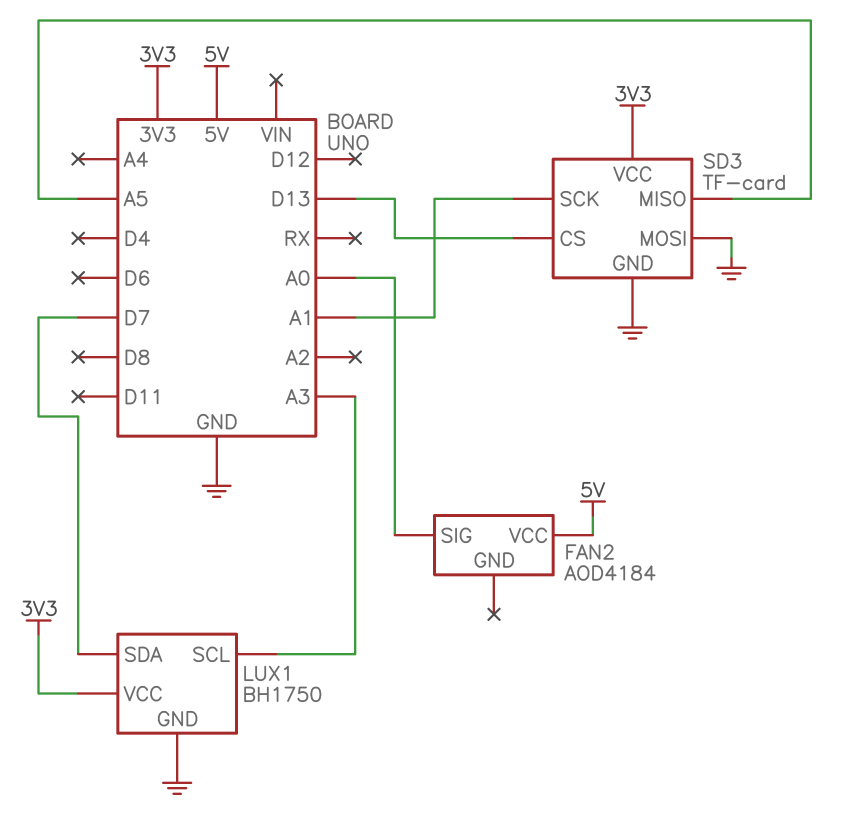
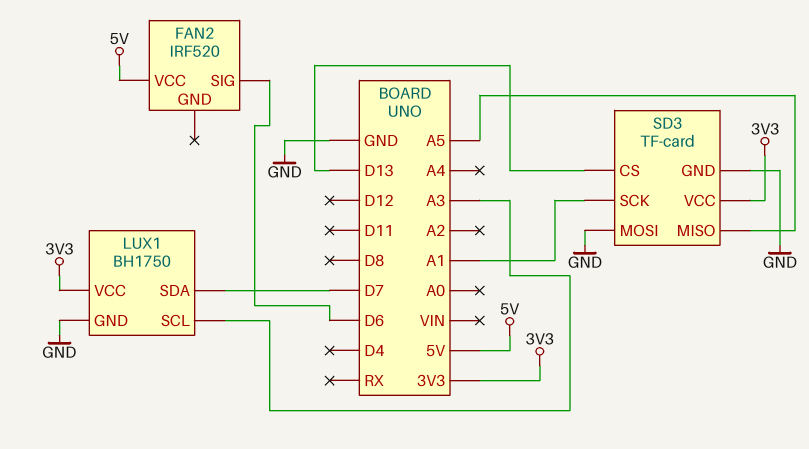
FAN2: AOD4184 -> IRF520
FAN2 pin SIG: A0 -> D6

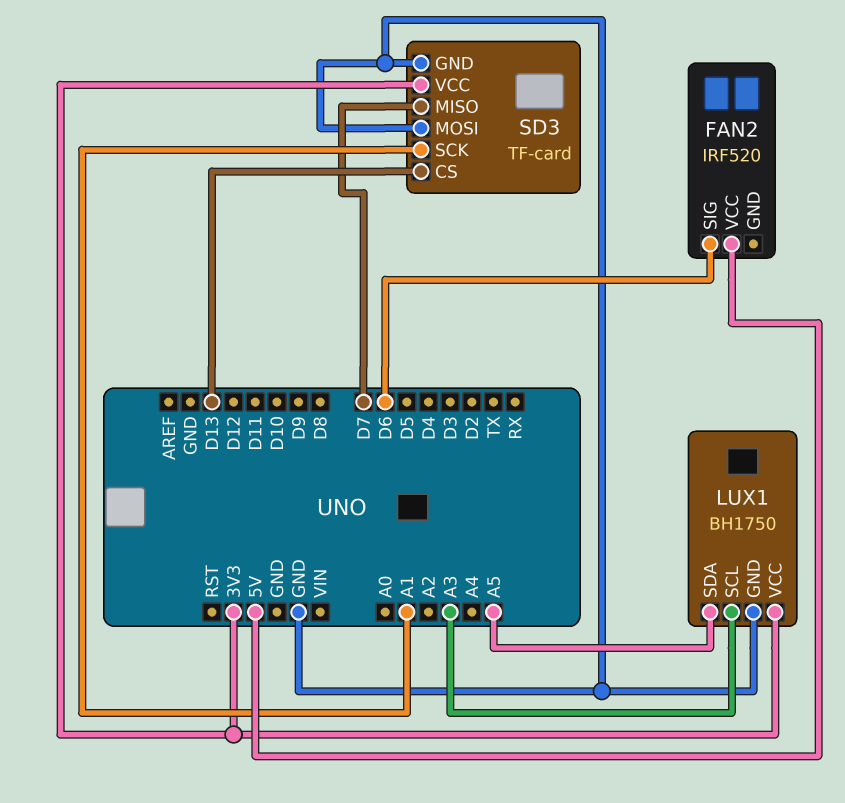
LUX1 pin SDA: D7 -> A5
SD3 pin MISO: A5 -> D7

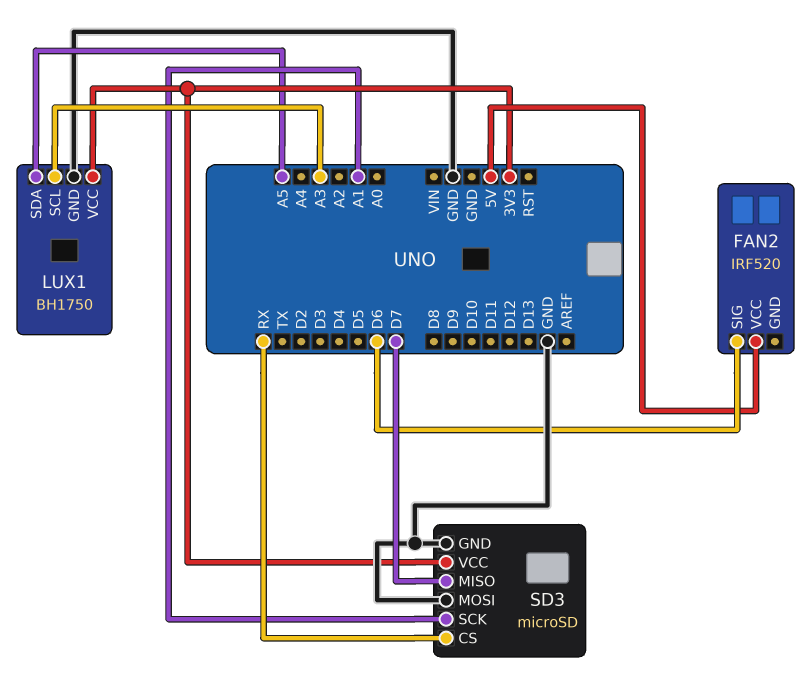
SD3: TF-card -> microSD
SD3 pin CS: D13 -> RX

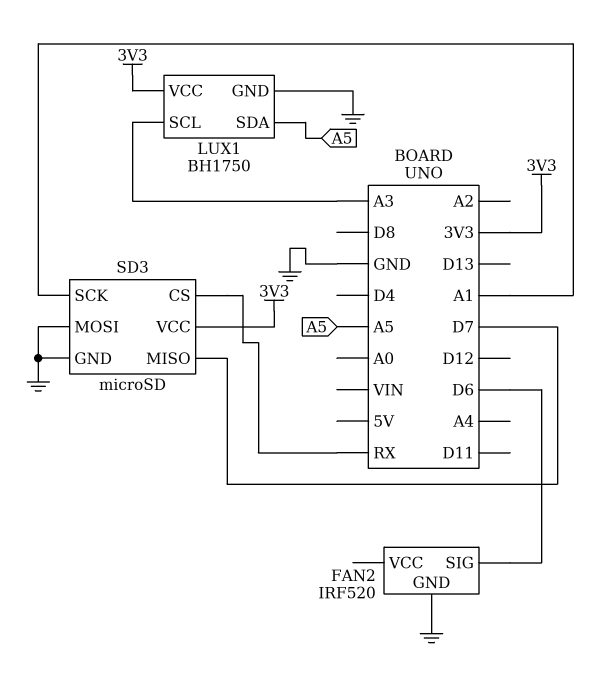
FAN2 pin GND: none -> GND
FAN2 pin VCC: 5V -> none

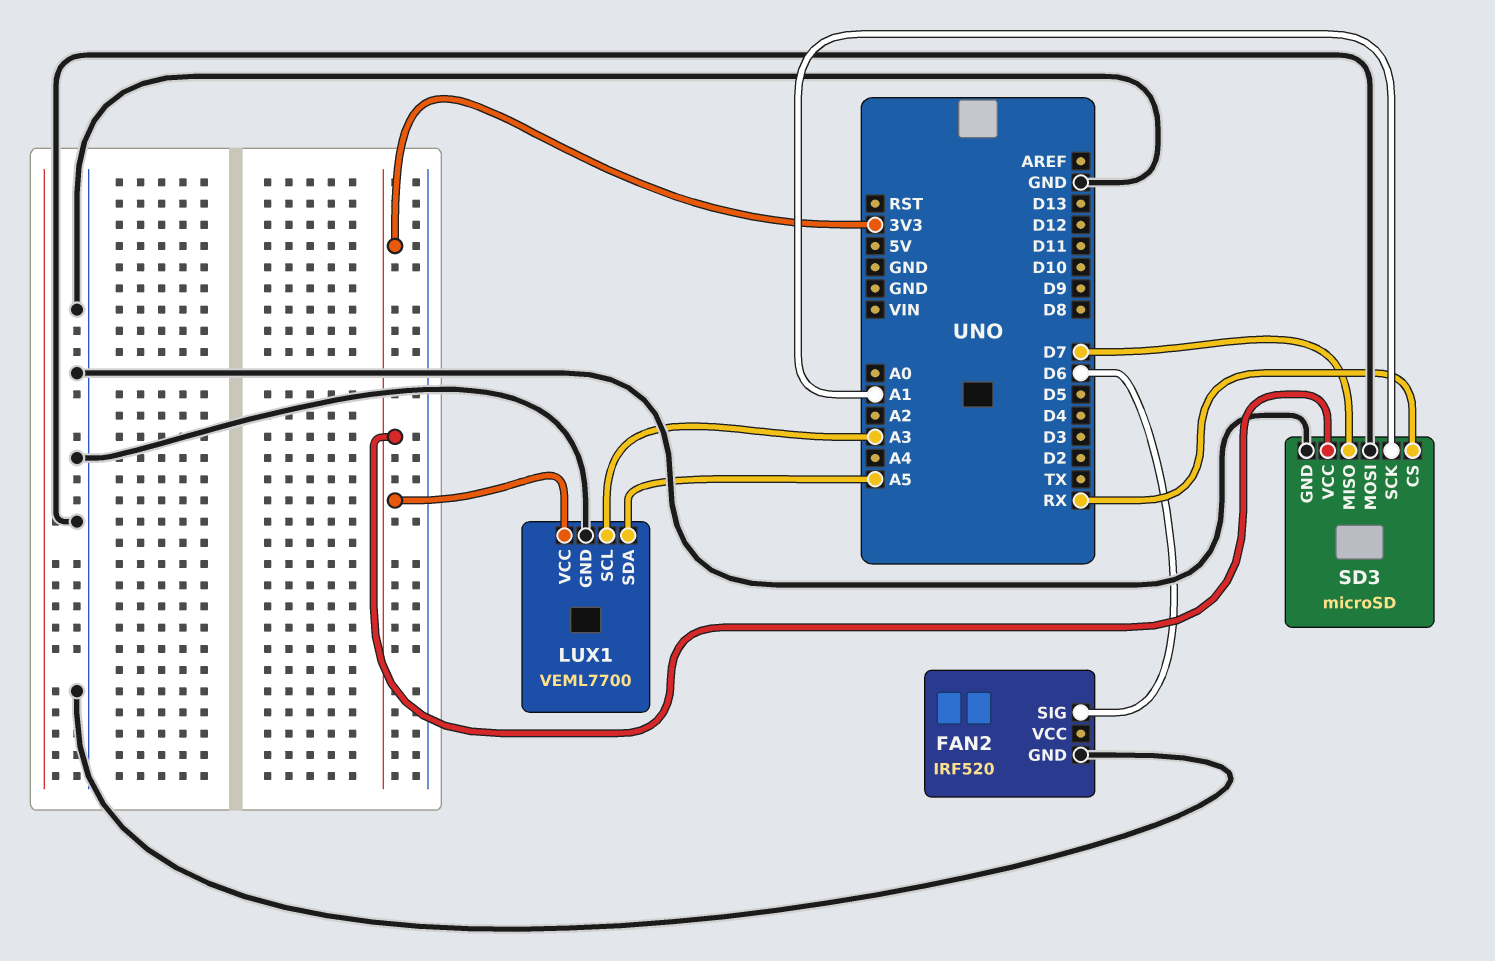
LUX1: BH1750 -> VEML7700

